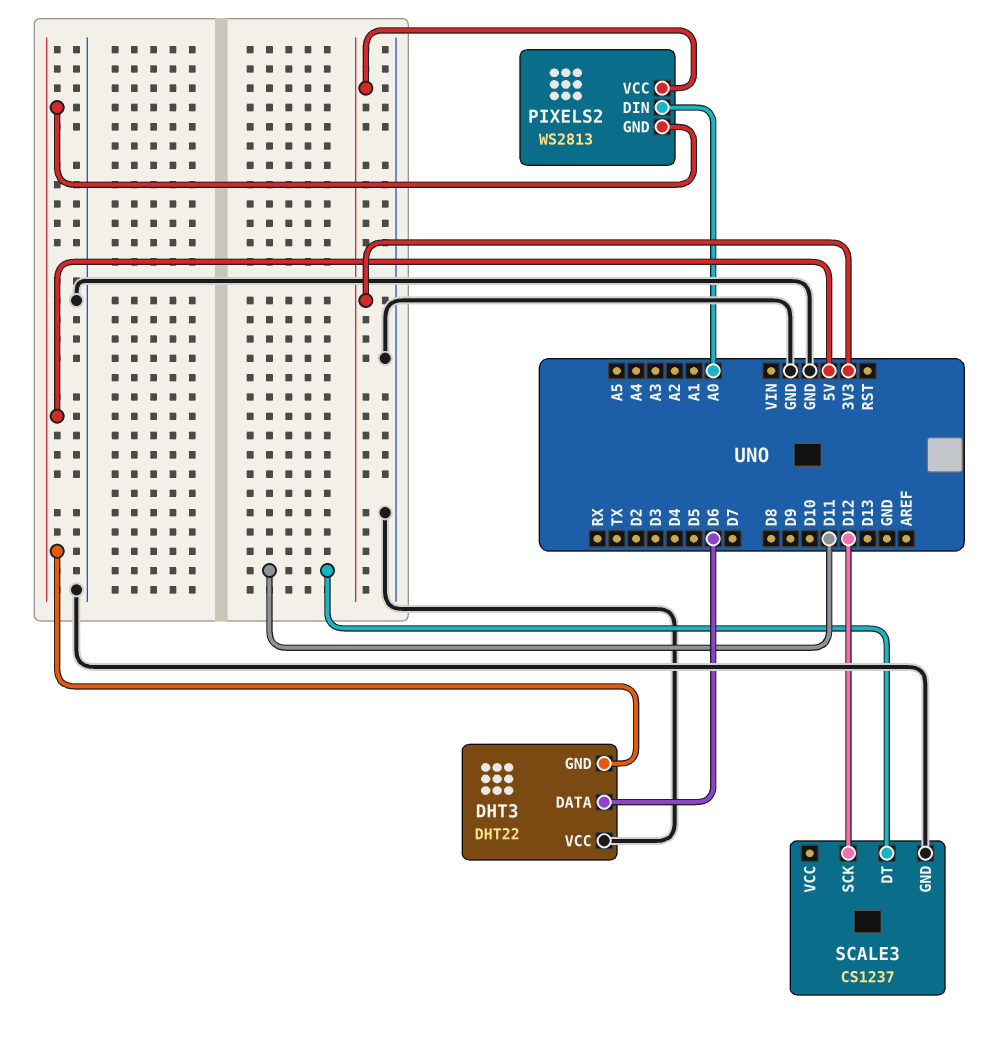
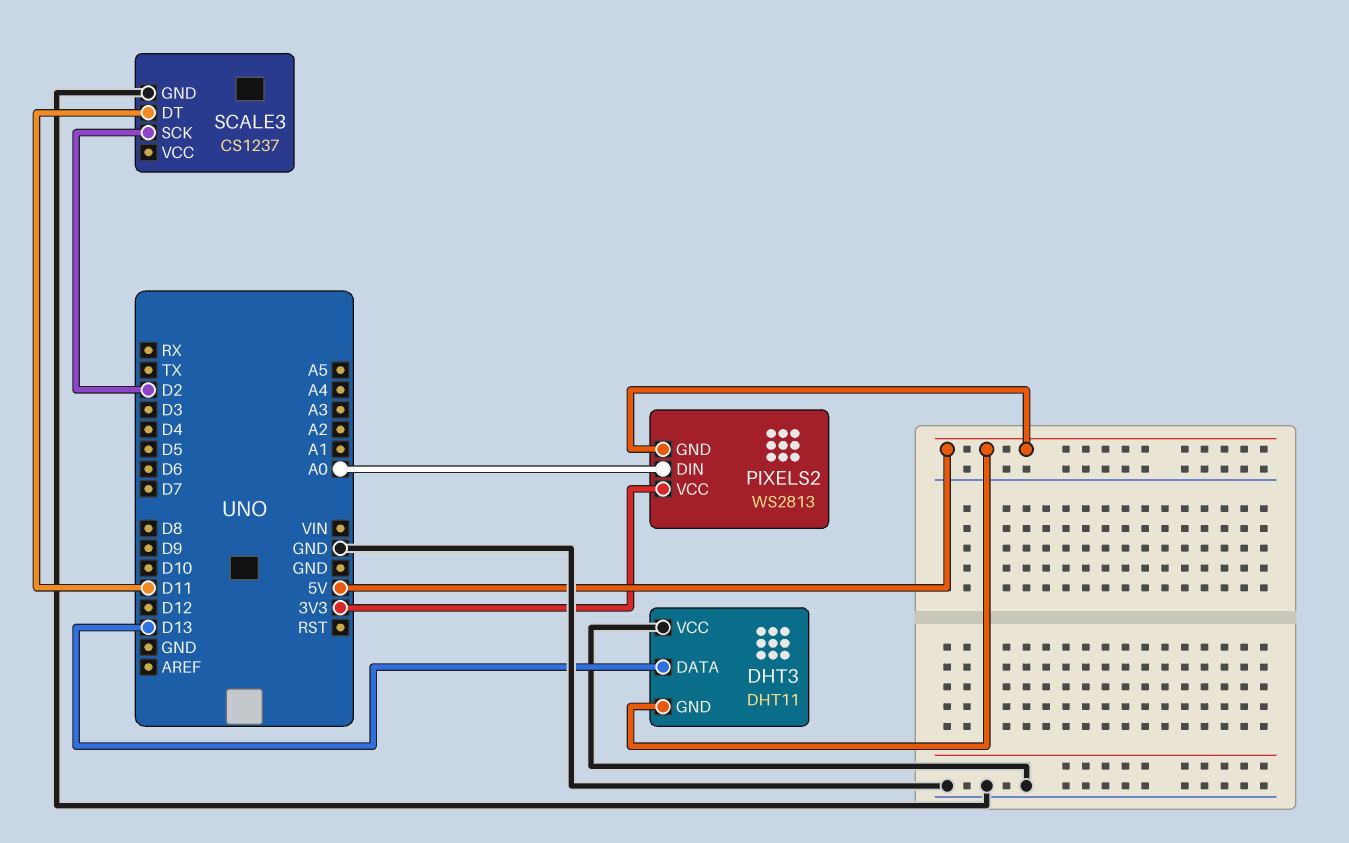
DHT3: DHT22 -> DHT11
DHT3 pin DATA: D6 -> D13
SCALE3 pin SCK: D12 -> D2

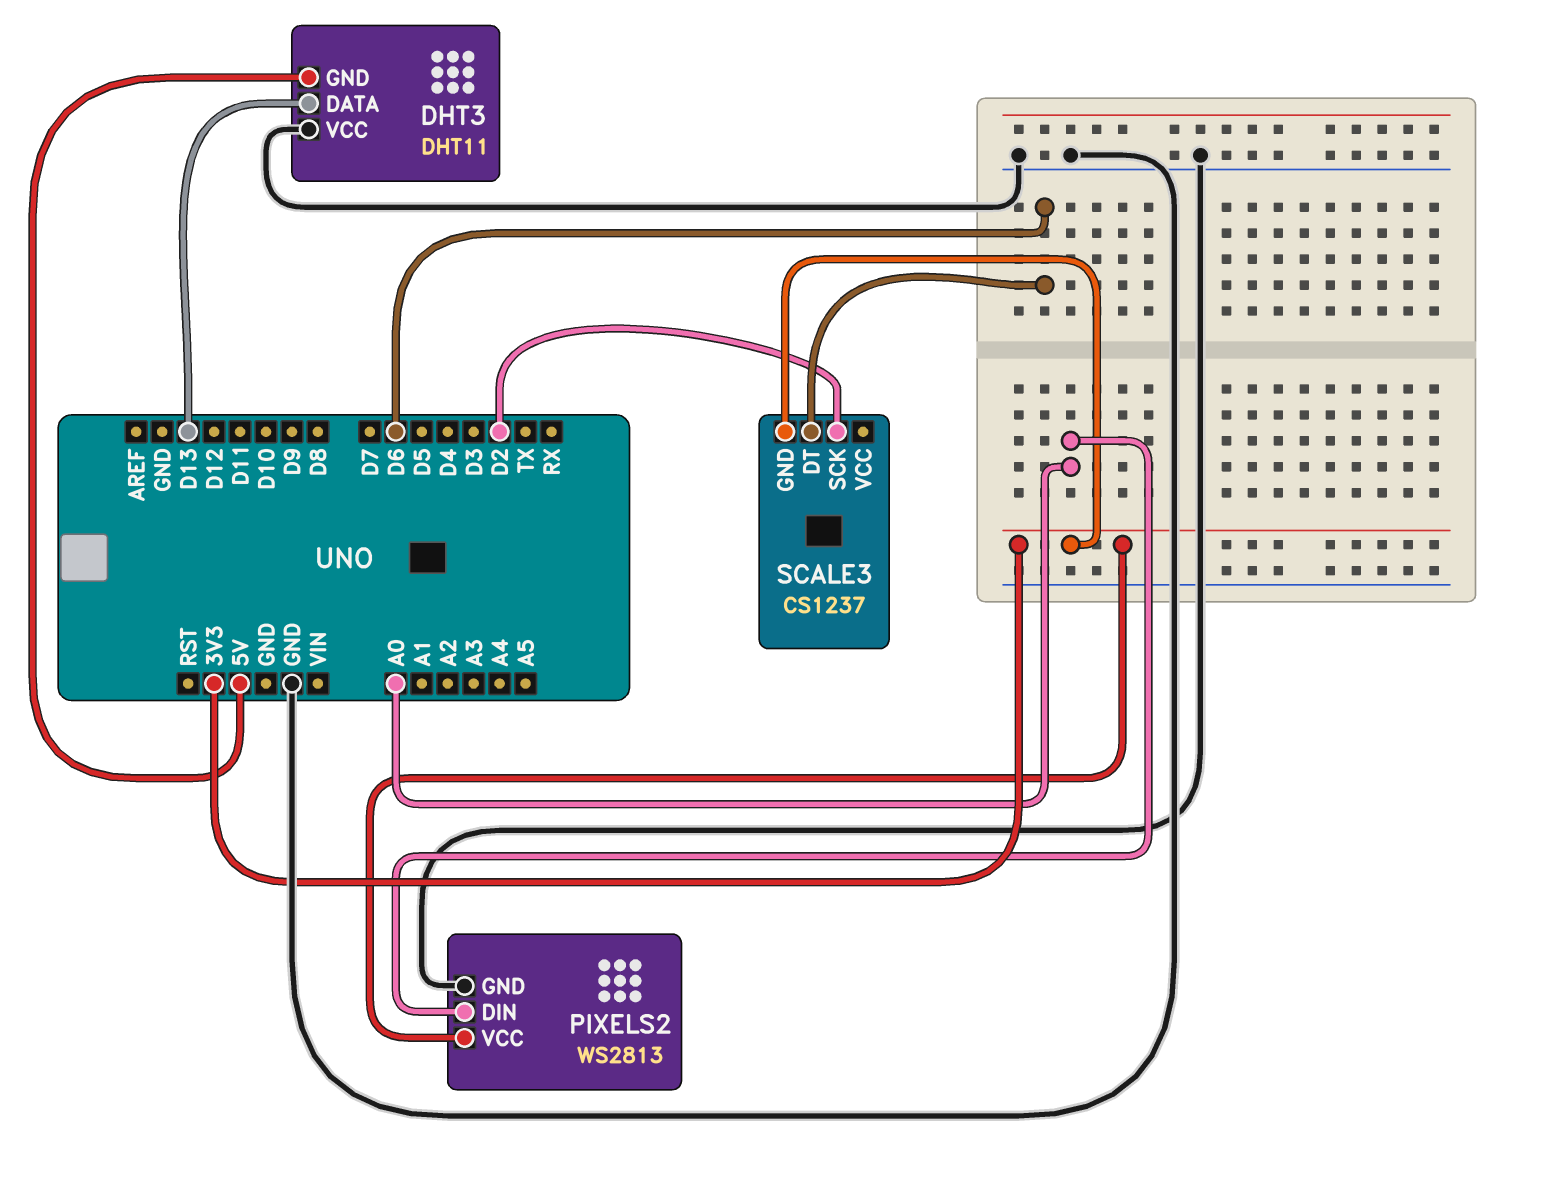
PIXELS2 pin GND: 5V -> GND
SCALE3 pin DT: D11 -> D6
SCALE3 pin GND: GND -> 3V3

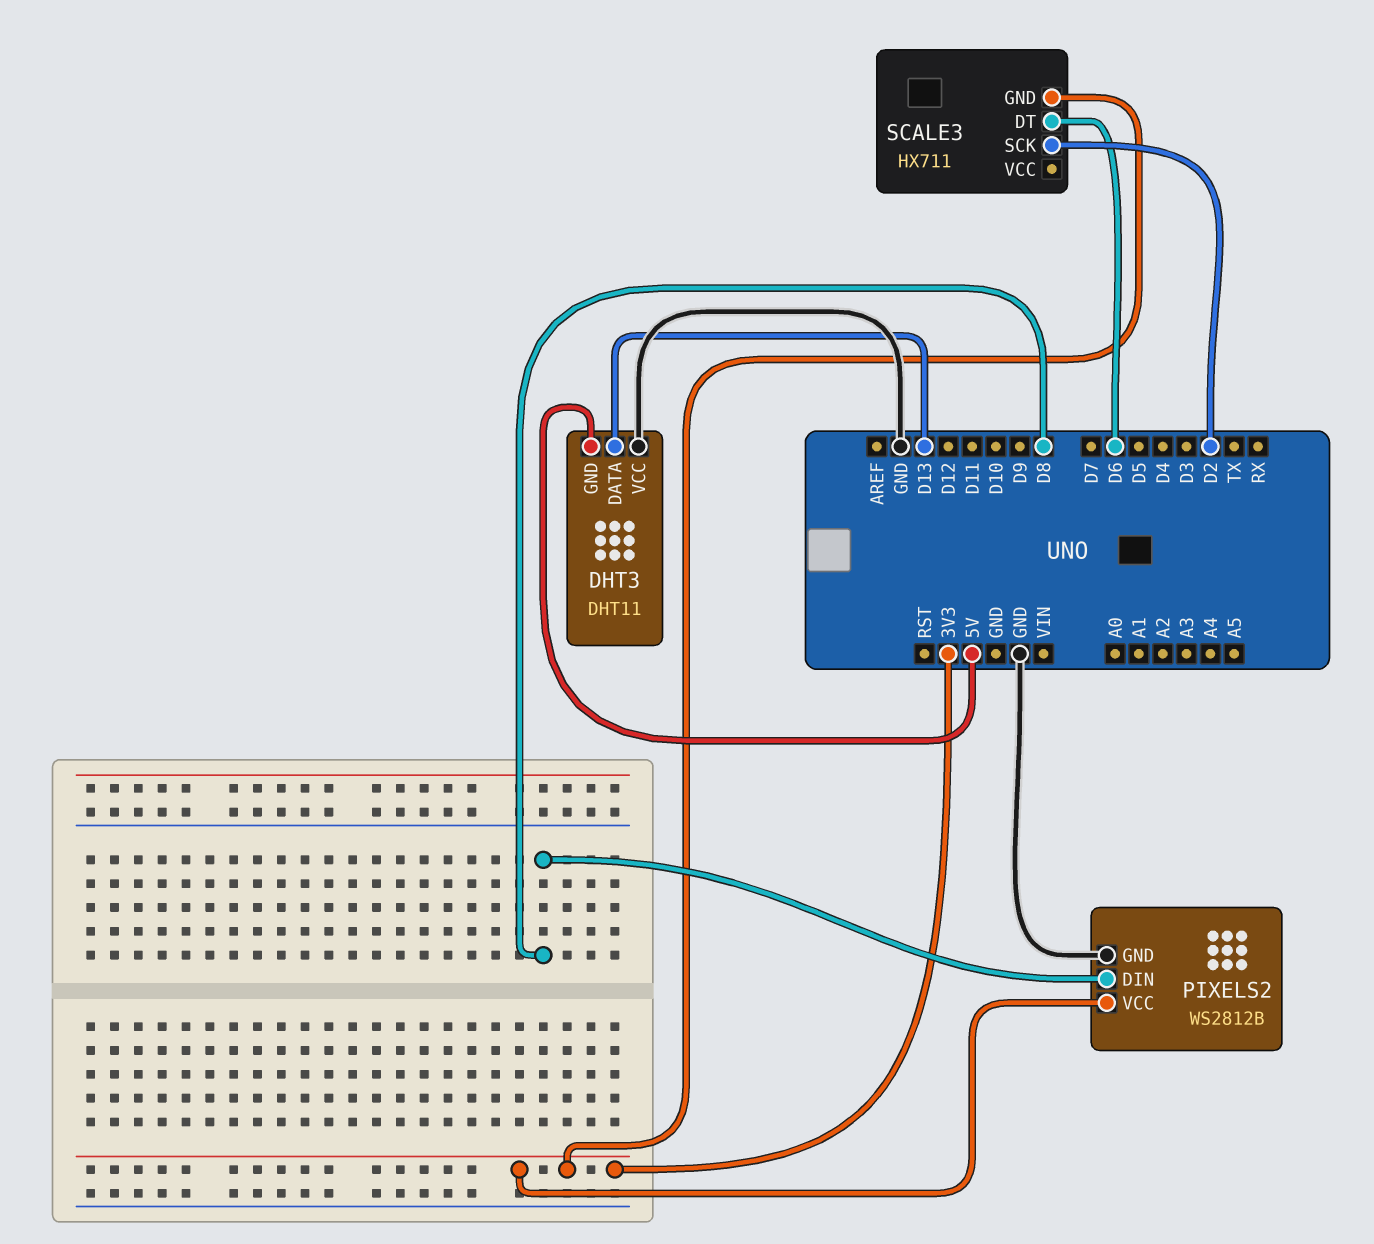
PIXELS2: WS2813 -> WS2812B
PIXELS2 pin DIN: A0 -> D8
SCALE3: CS1237 -> HX711

